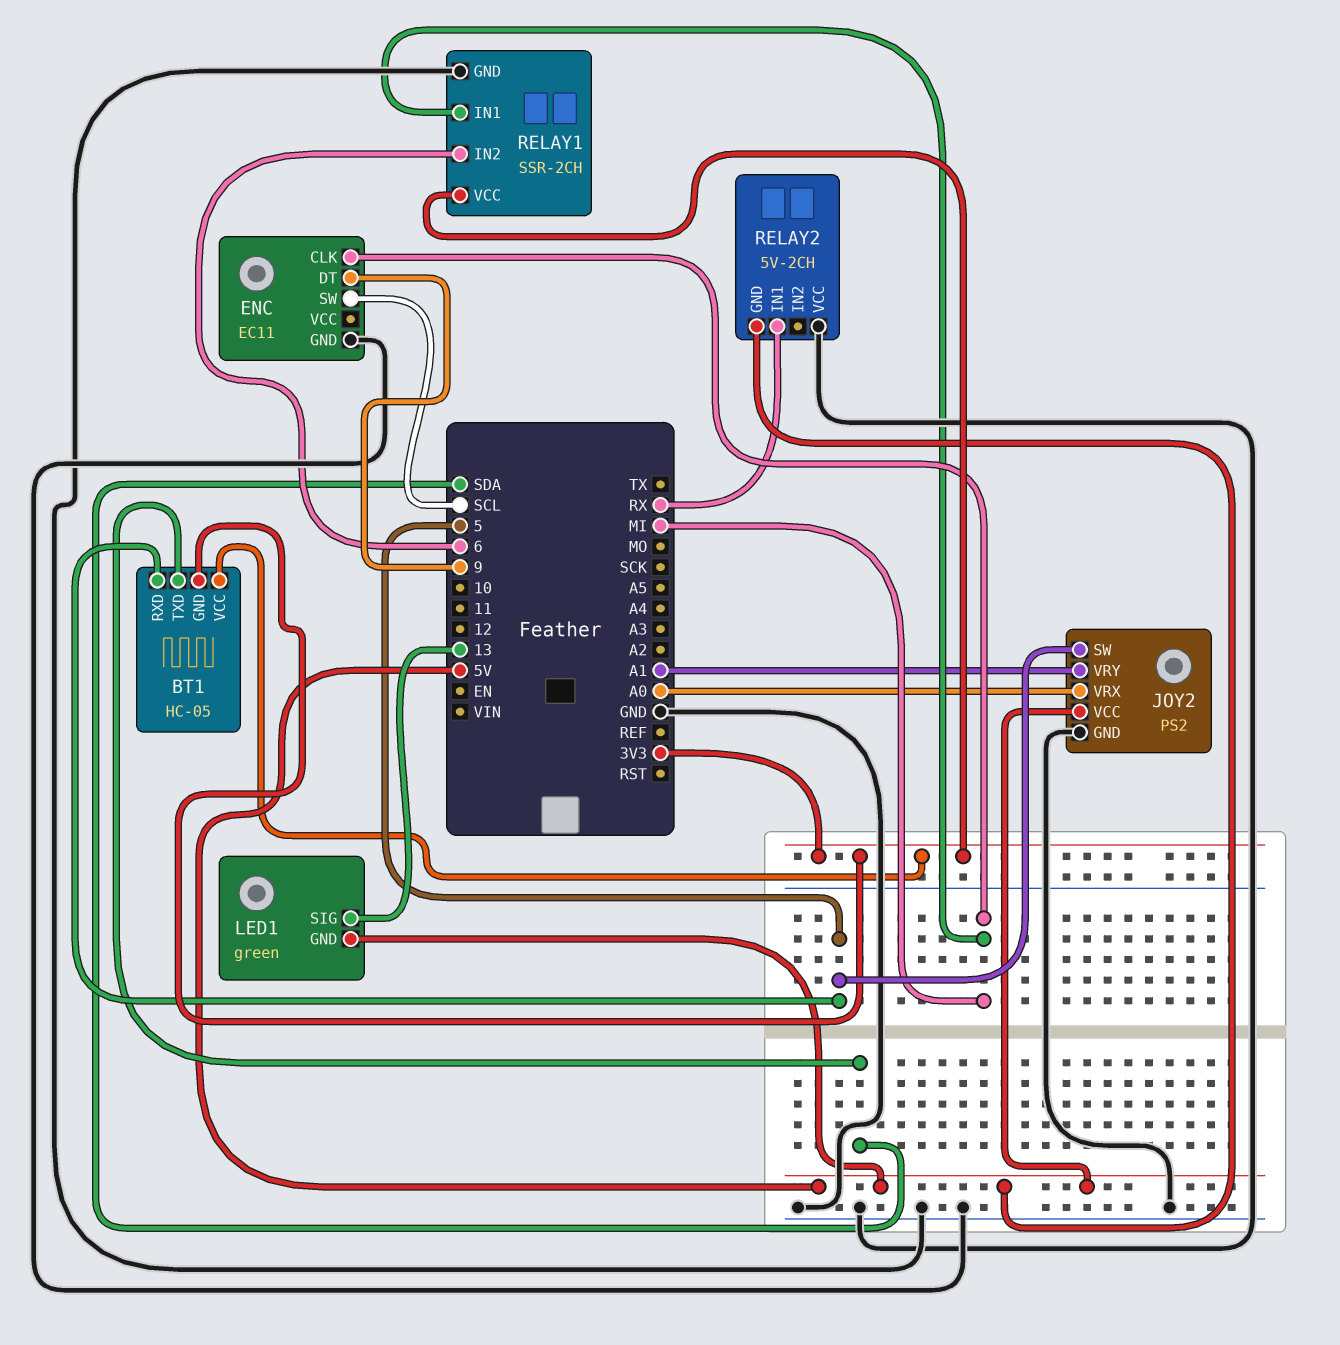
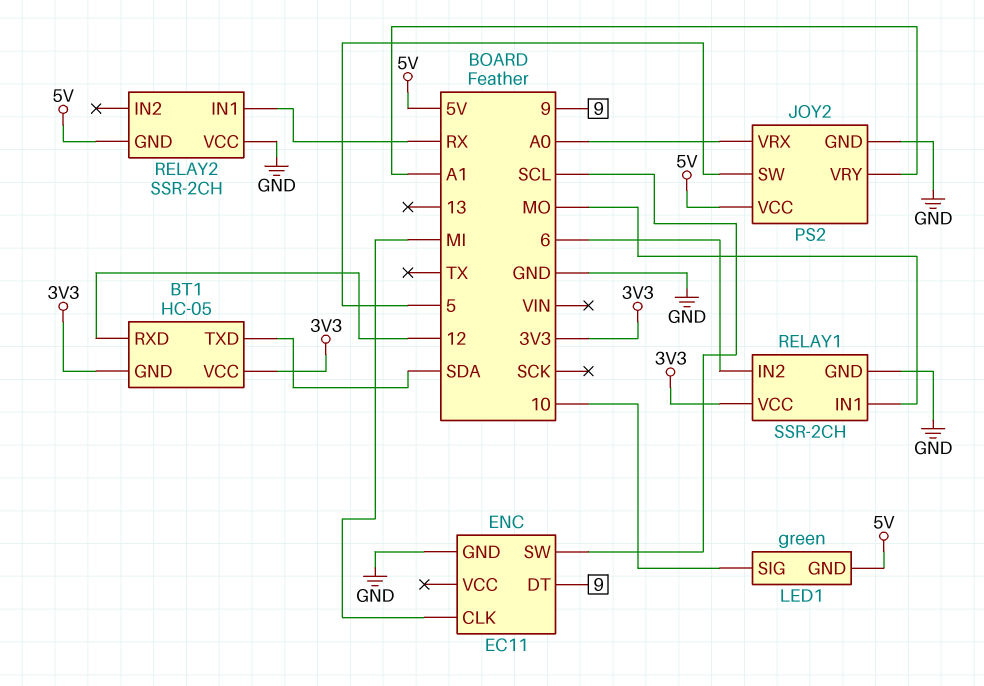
BT1 pin RXD: 5 -> 12
LED1 pin SIG: 13 -> 10
RELAY1 pin IN1: MI -> MO
RELAY2: 5V-2CH -> SSR-2CH

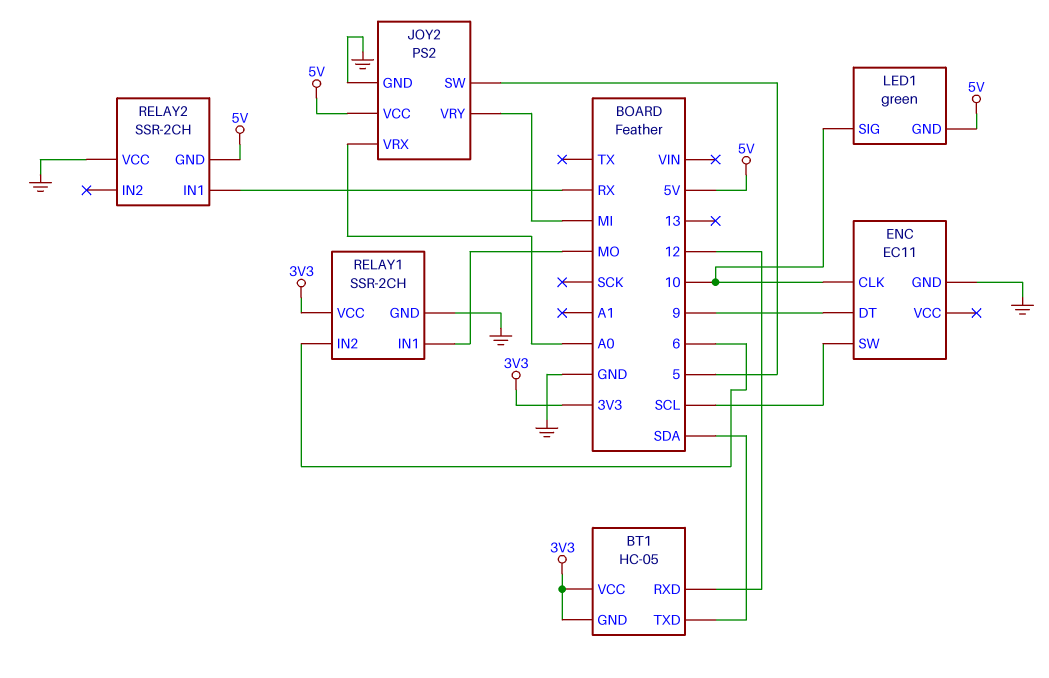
ENC pin CLK: MI -> 10
JOY2 pin VRY: A1 -> MI

